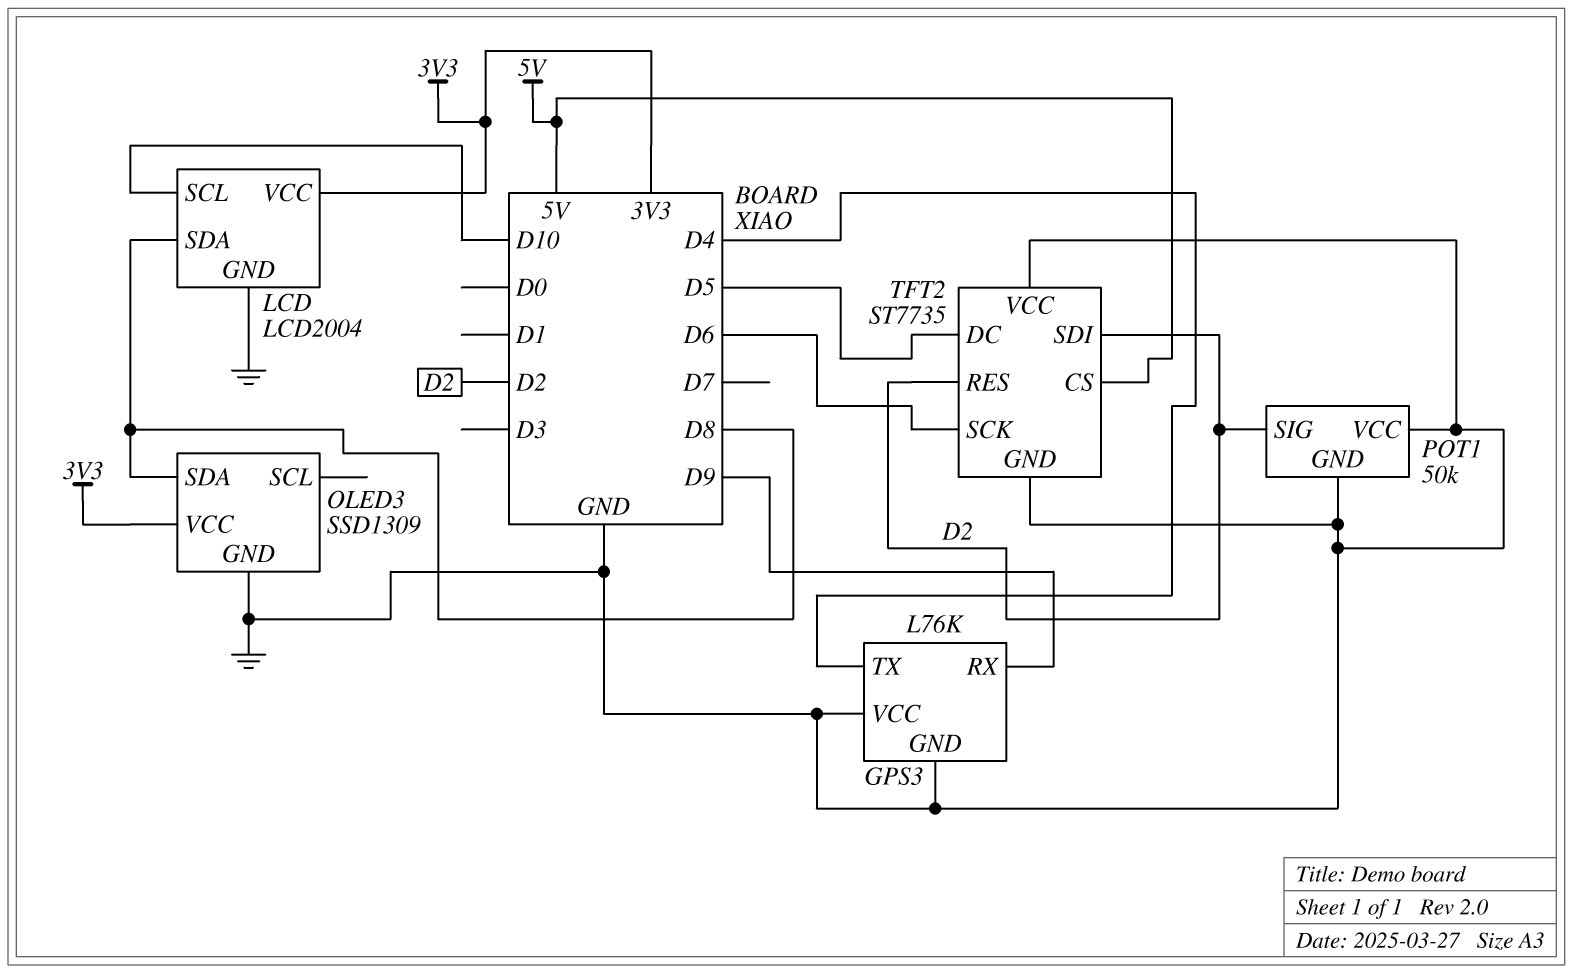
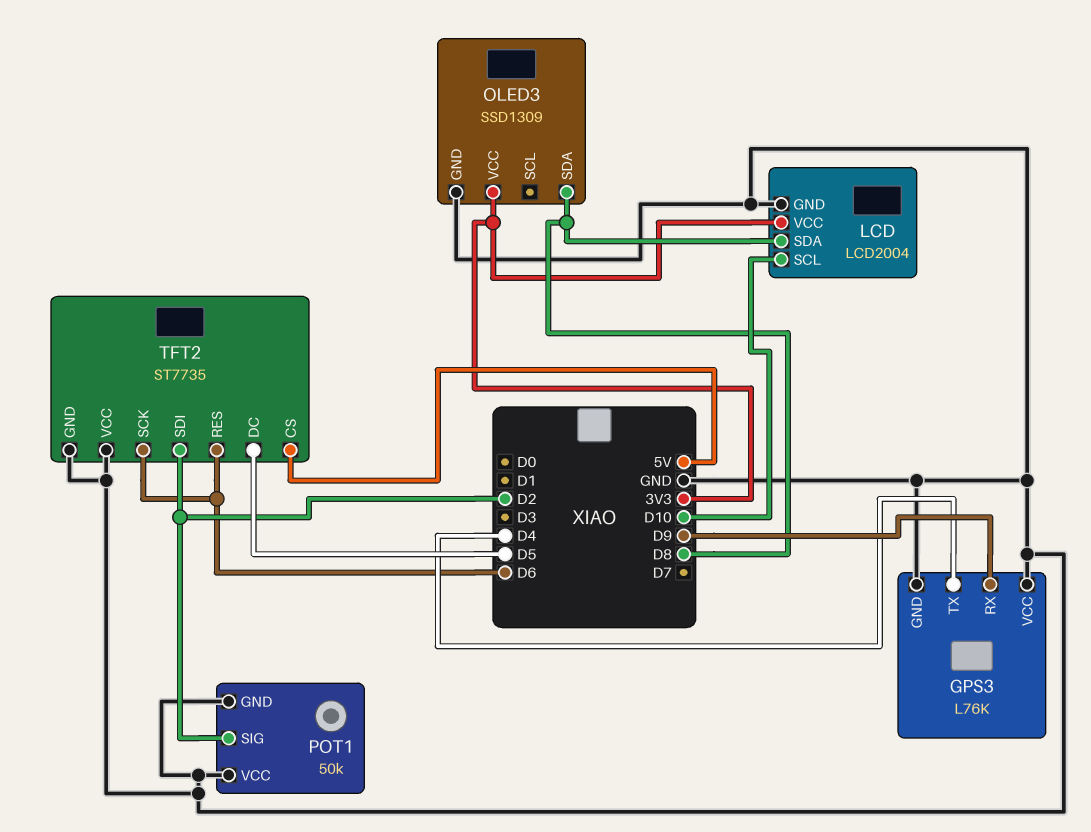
TFT2 pin RES: D2 -> D6

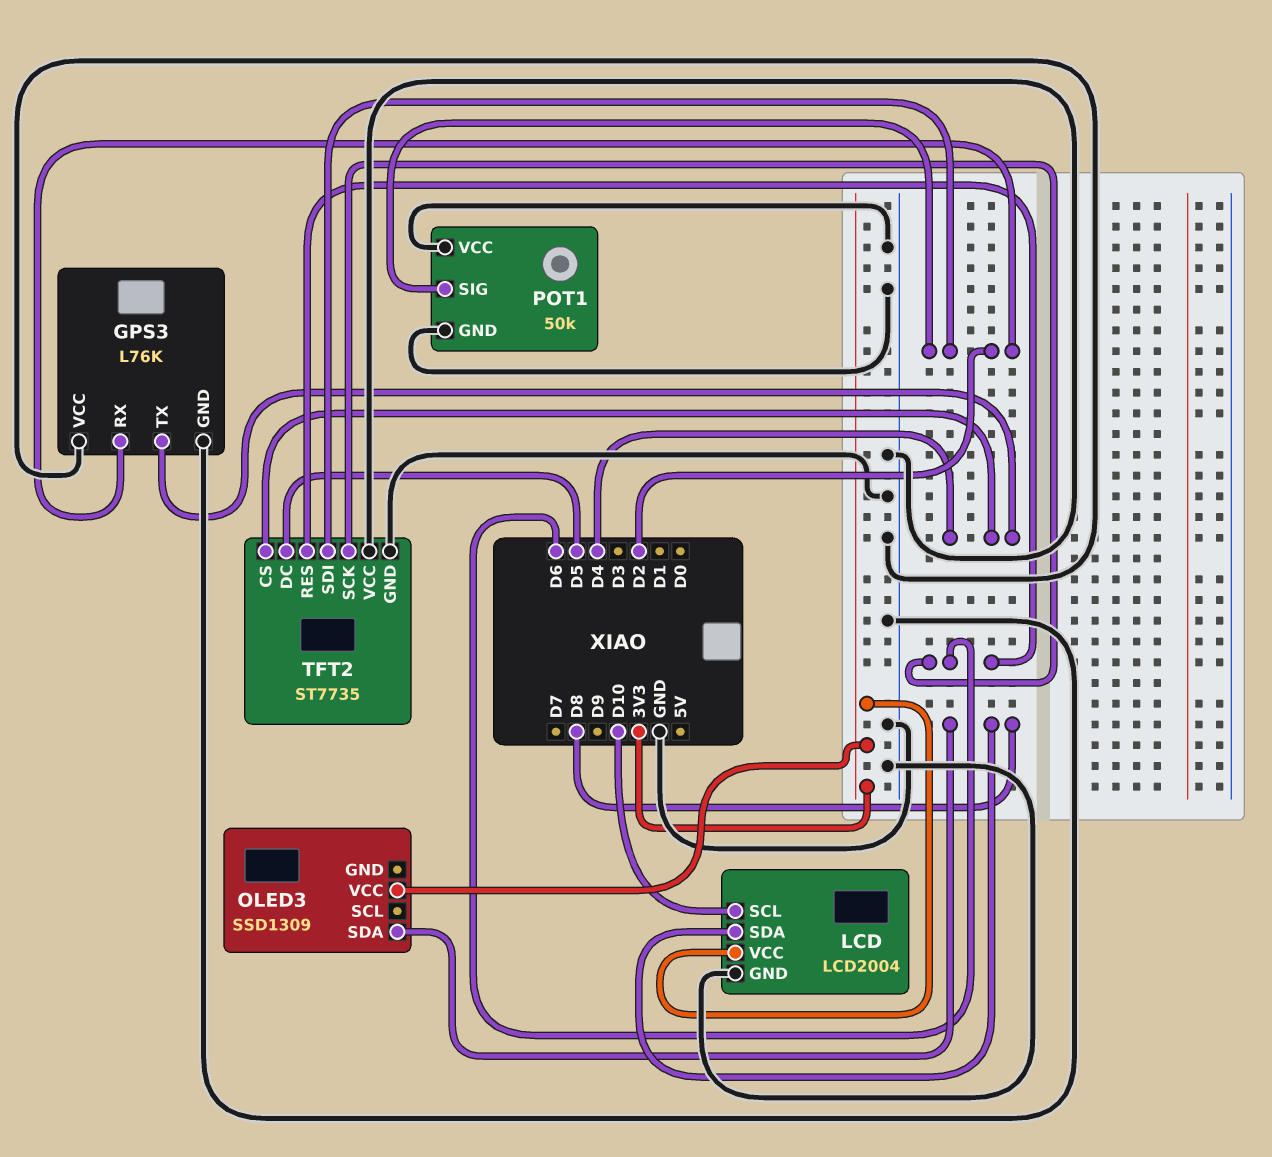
GPS3 pin RX: D9 -> D2
OLED3 pin GND: GND -> none
TFT2 pin CS: 5V -> D4

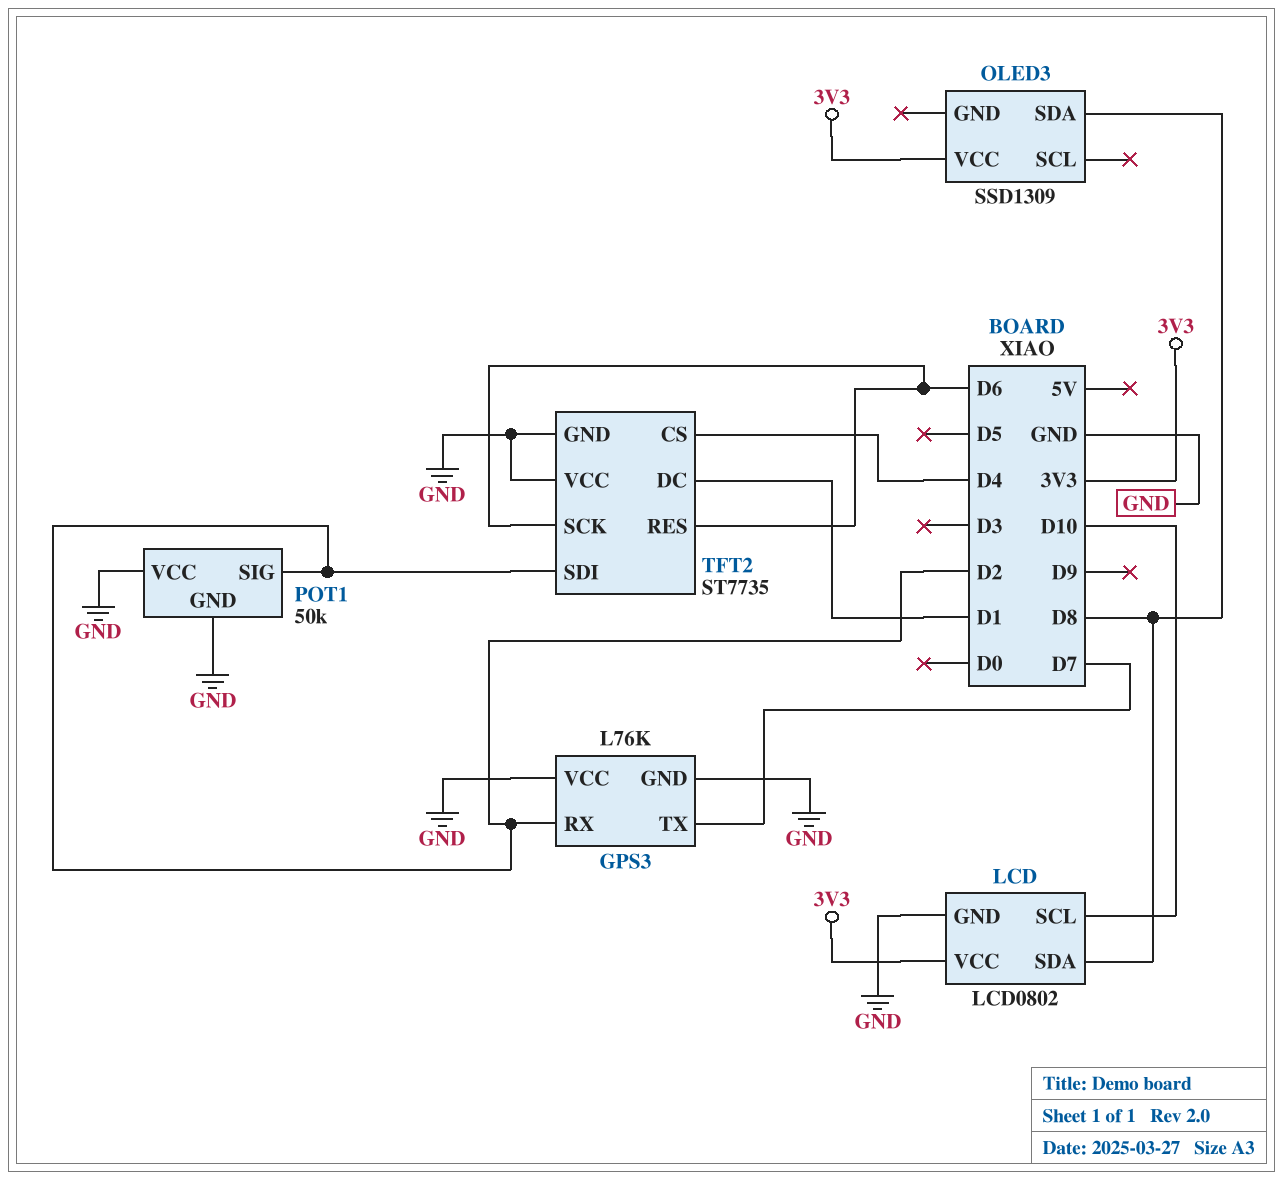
GPS3 pin TX: D4 -> D7
LCD: LCD2004 -> LCD0802
TFT2 pin DC: D5 -> D1

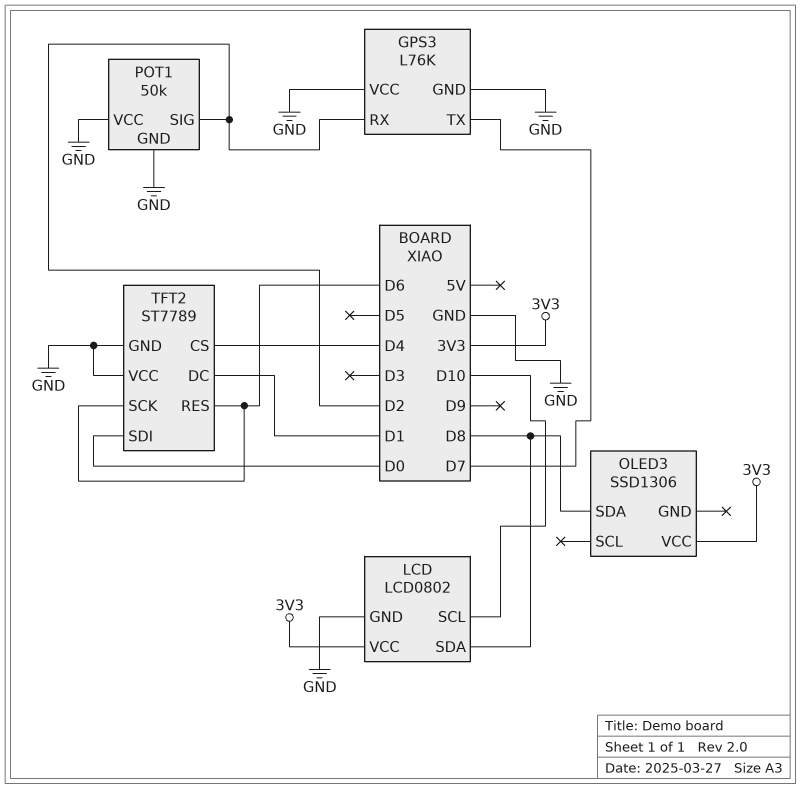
OLED3: SSD1309 -> SSD1306
TFT2: ST7735 -> ST7789
TFT2 pin SDI: D2 -> D0

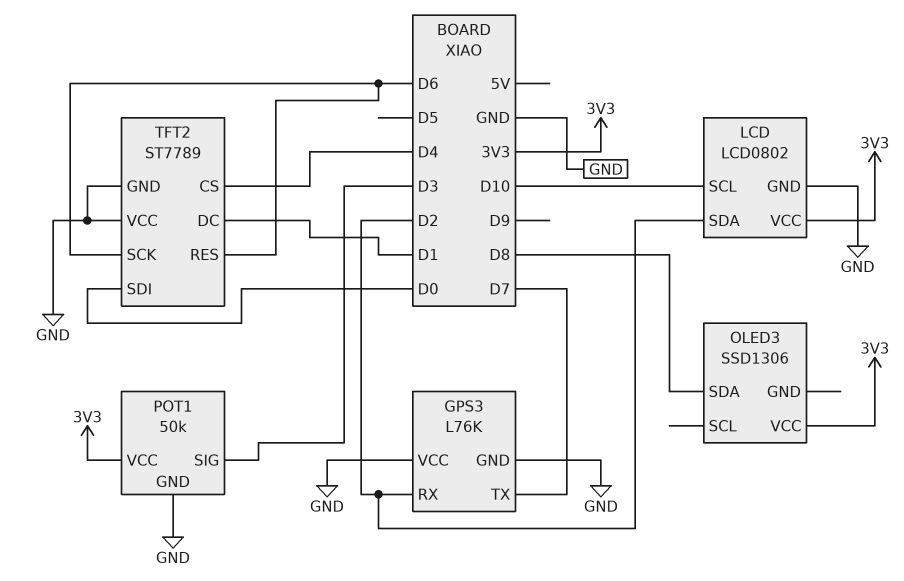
LCD pin SDA: D8 -> D2
POT1 pin SIG: D2 -> D3
POT1 pin VCC: GND -> 3V3

